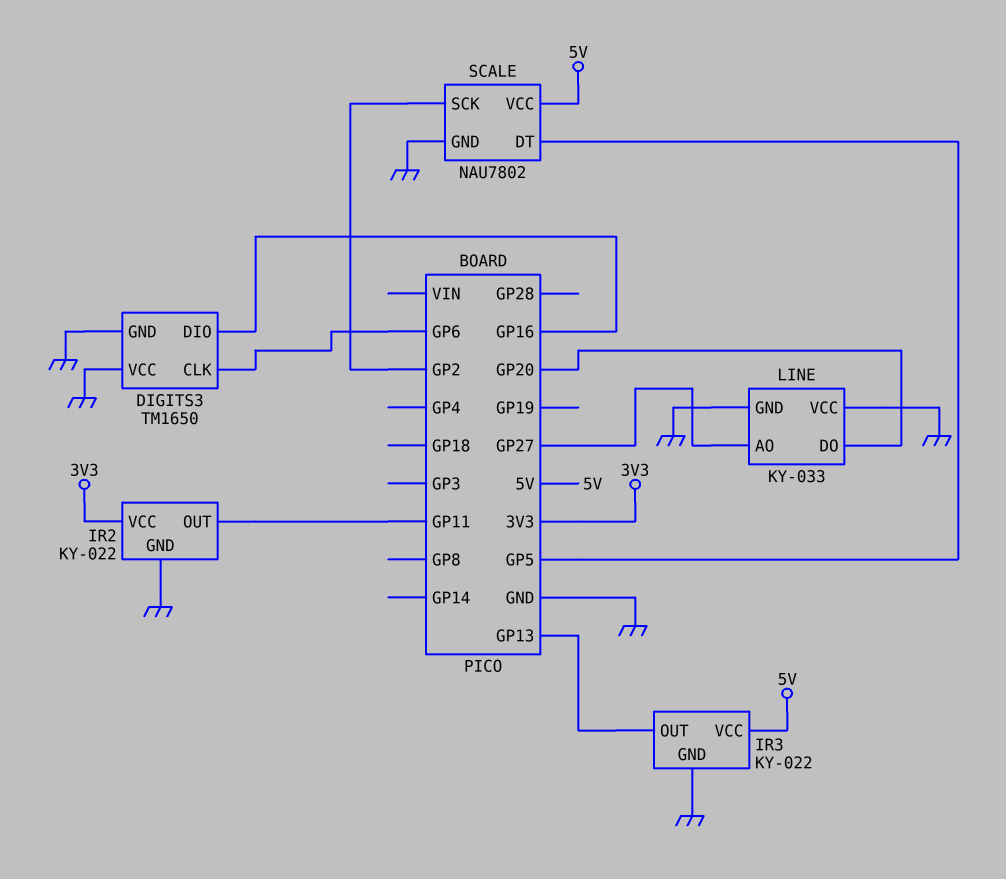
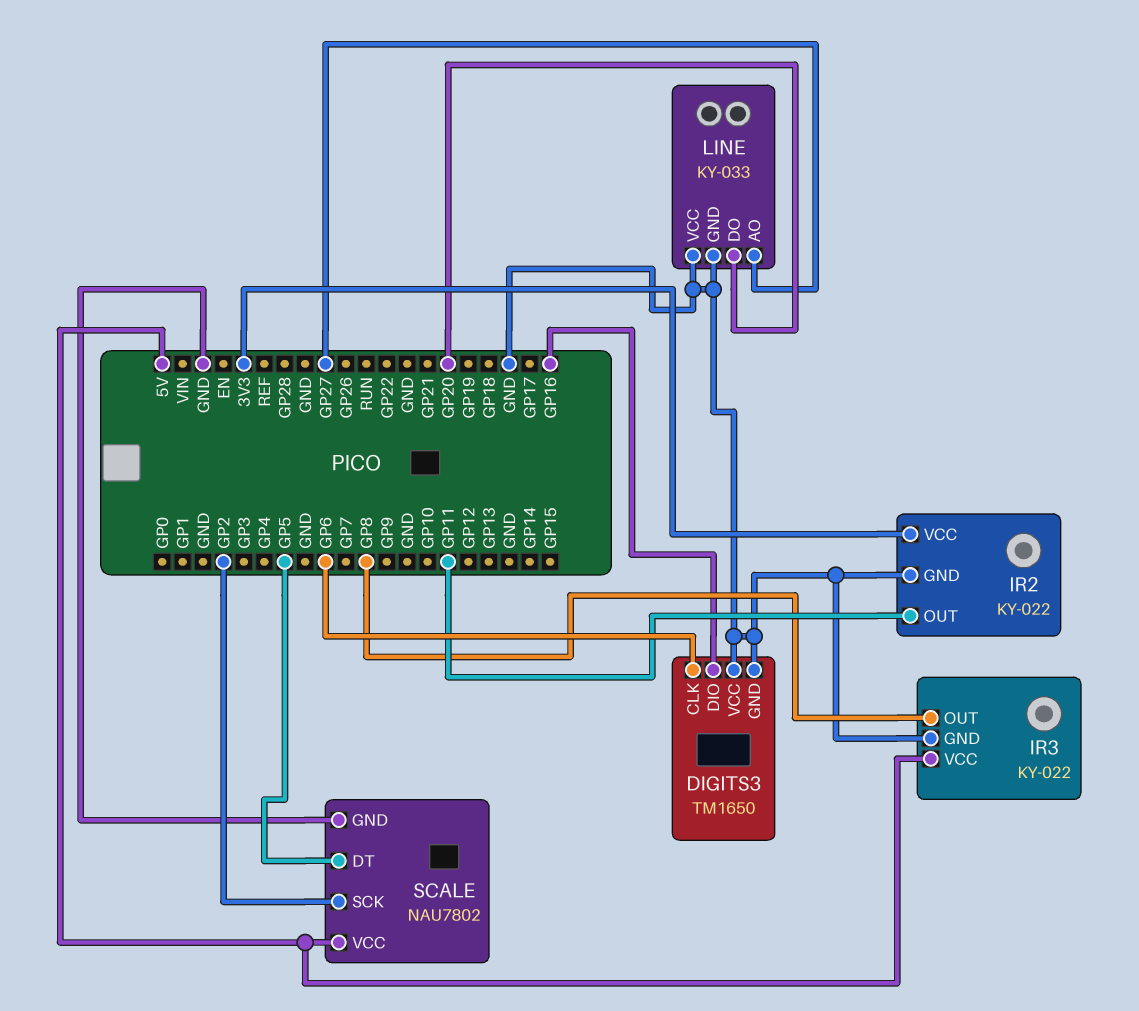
IR3 pin OUT: GP13 -> GP8

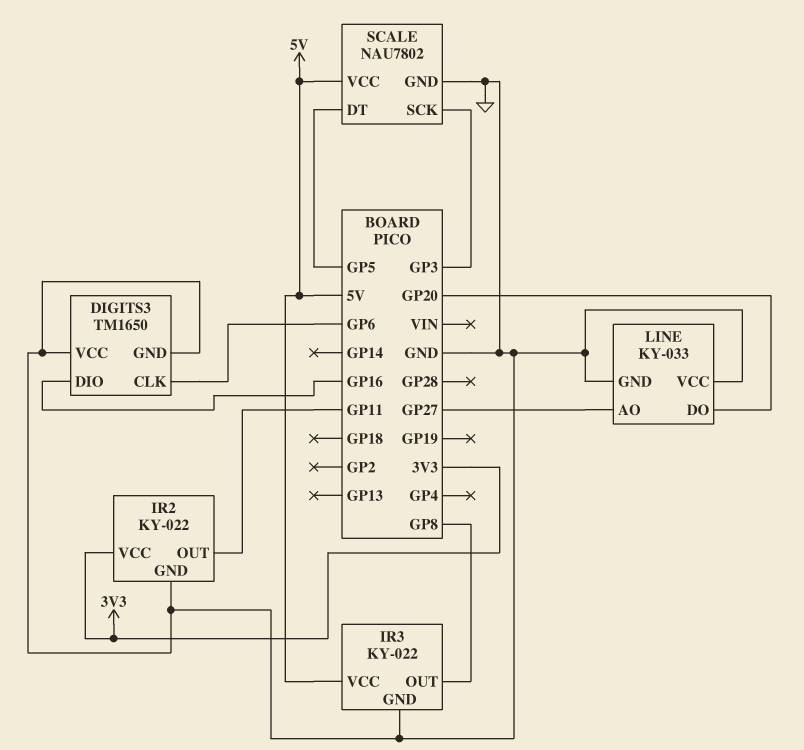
SCALE pin SCK: GP2 -> GP3

